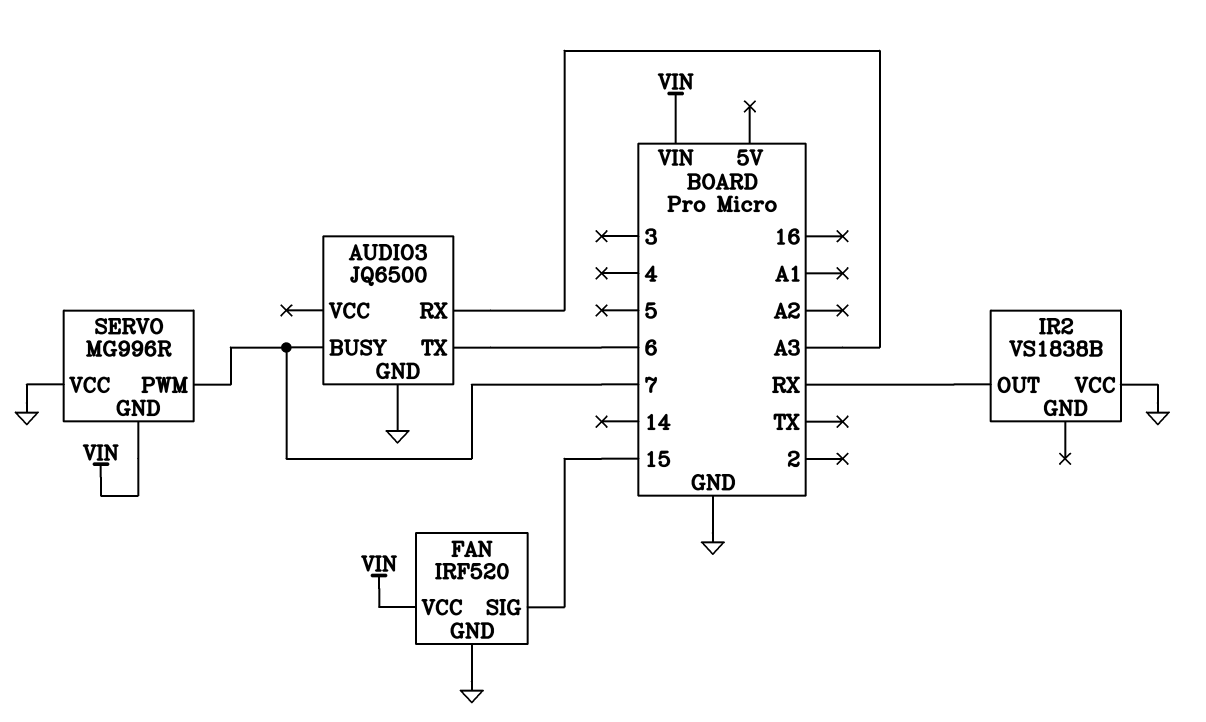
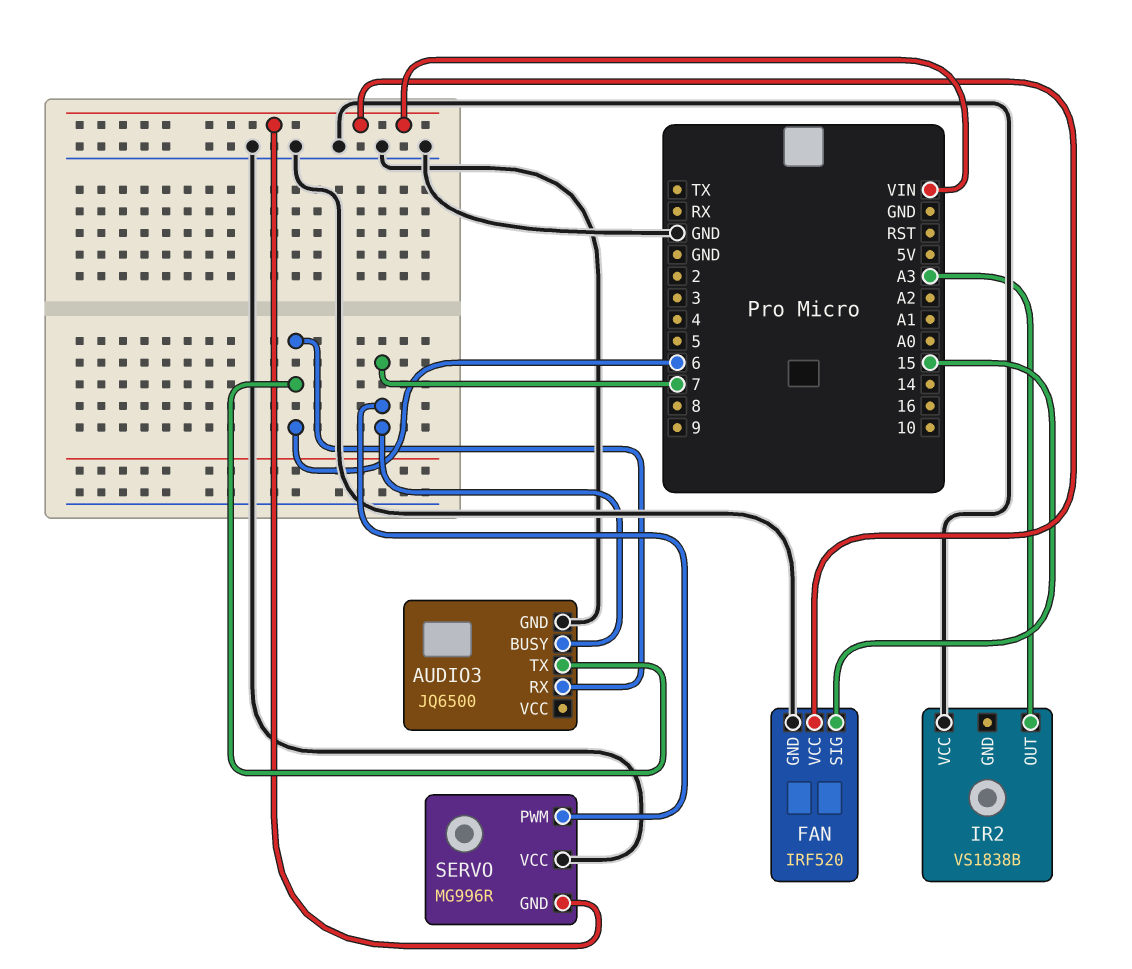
AUDIO3 pin RX: A3 -> 6
IR2 pin OUT: RX -> A3

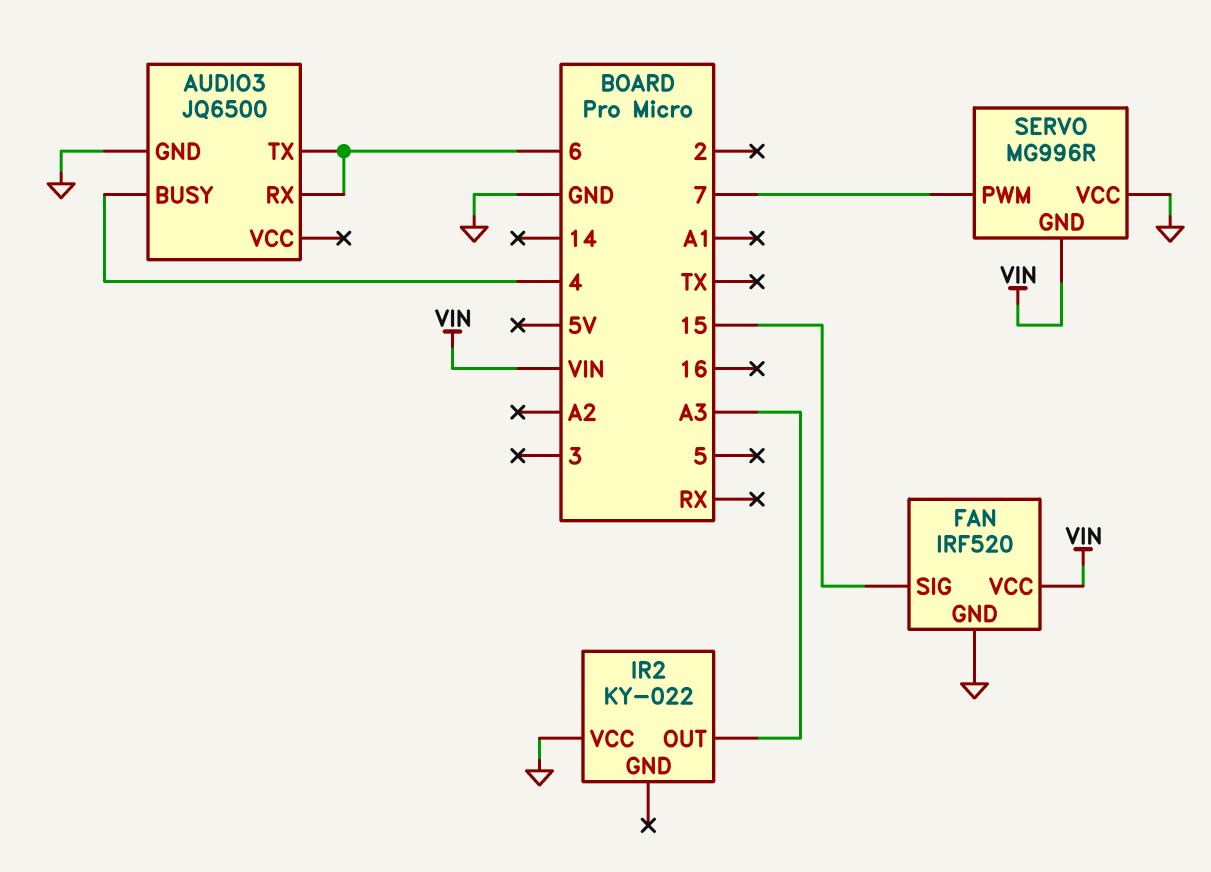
AUDIO3 pin BUSY: 7 -> 4
IR2: VS1838B -> KY-022

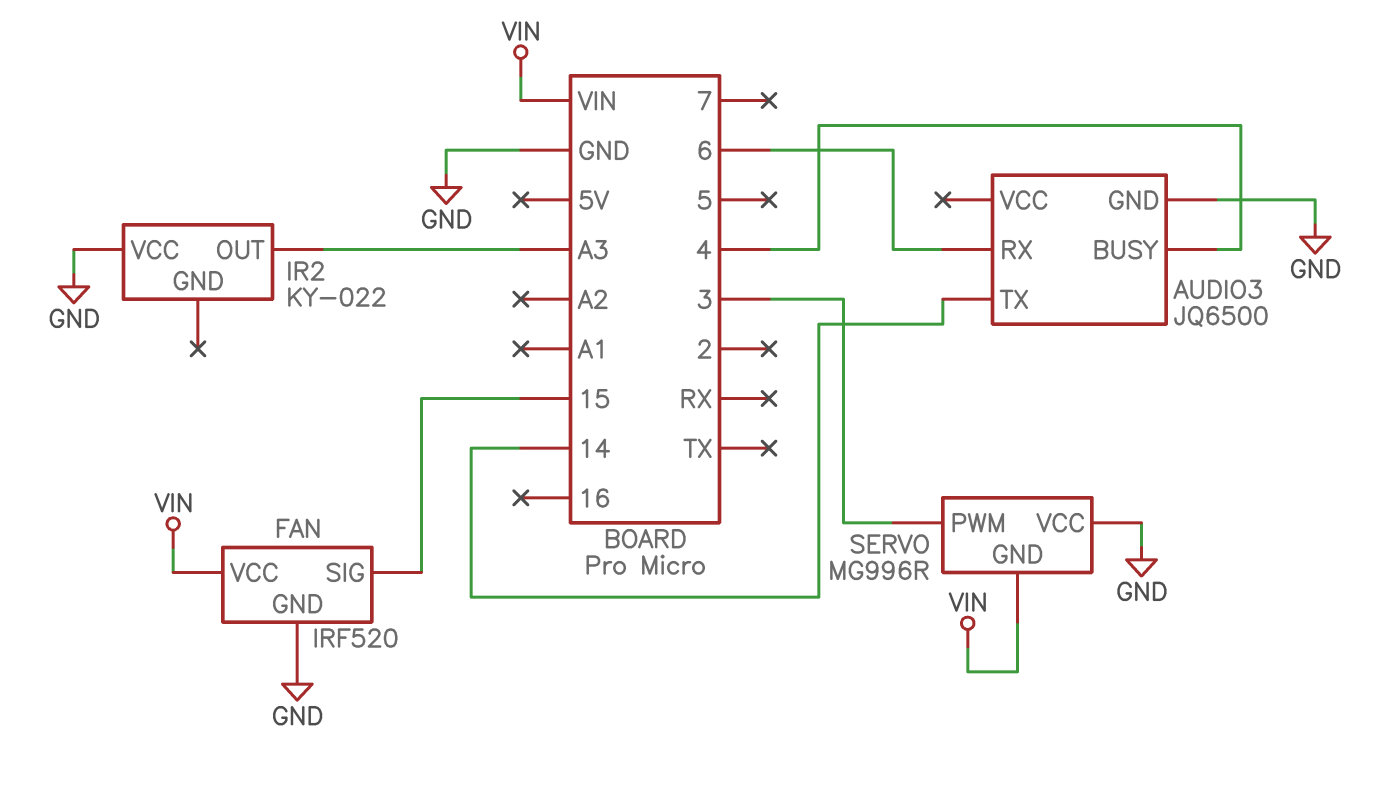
AUDIO3 pin TX: 6 -> 14
SERVO pin PWM: 7 -> 3

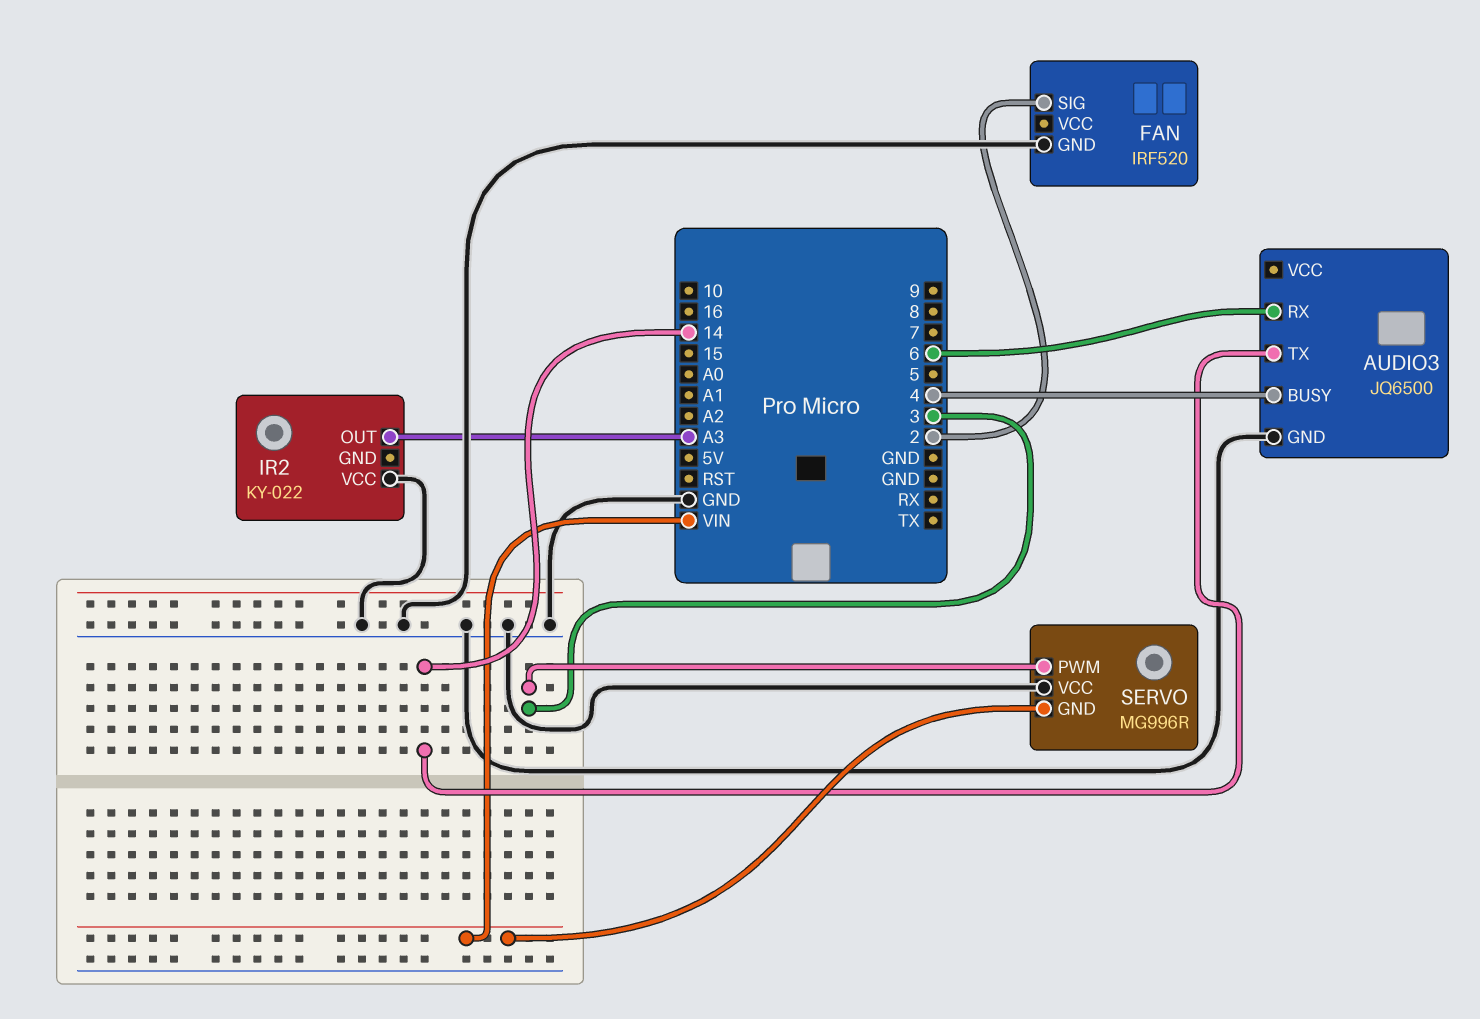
FAN pin SIG: 15 -> 2
FAN pin VCC: VIN -> none

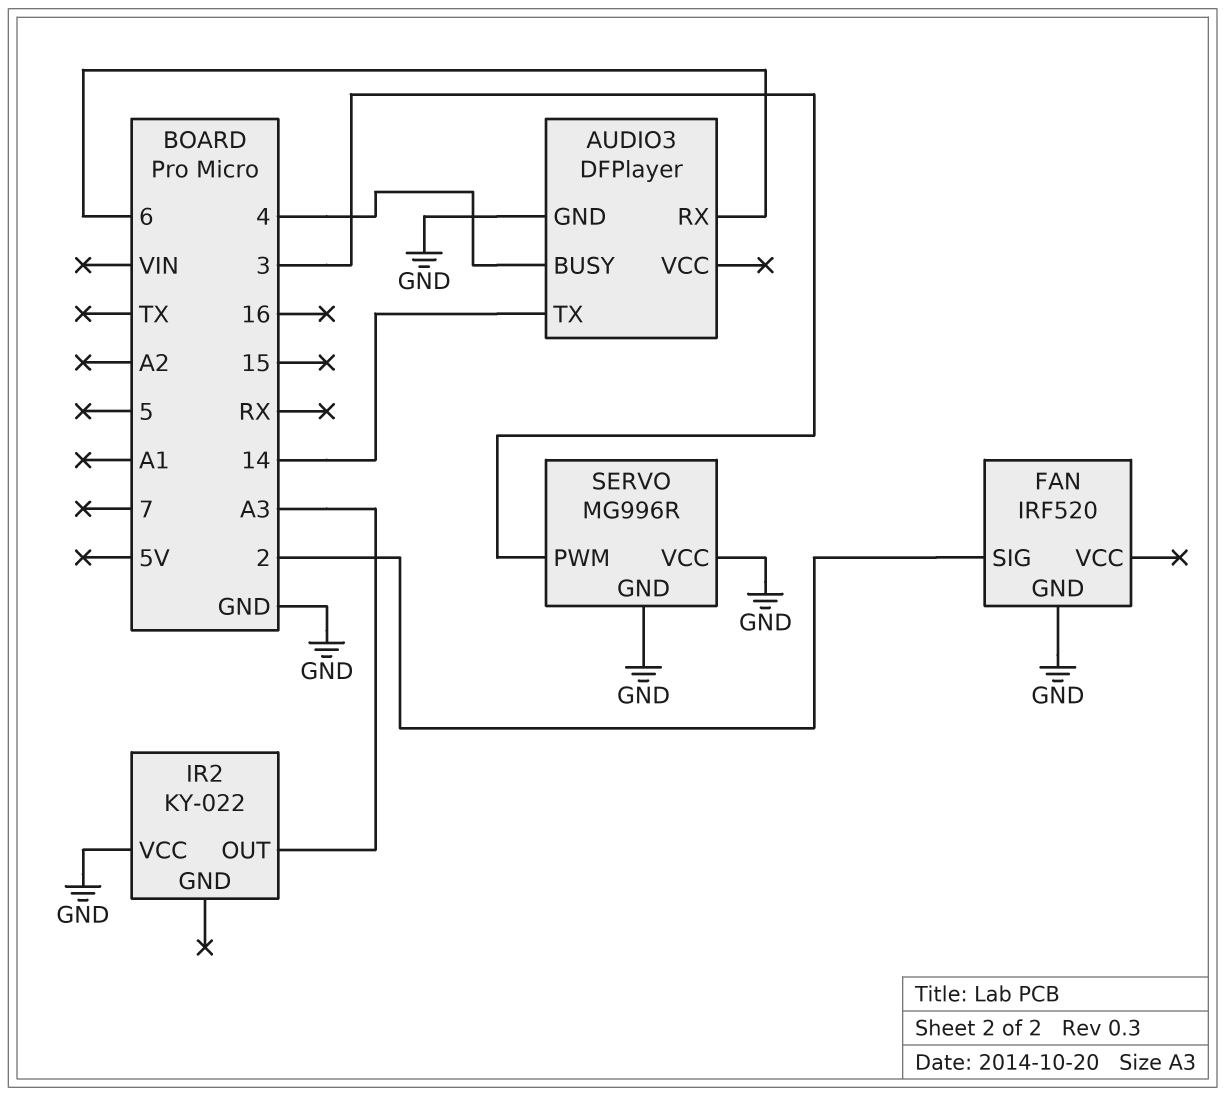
AUDIO3: JQ6500 -> DFPlayer
SERVO pin GND: VIN -> GND

